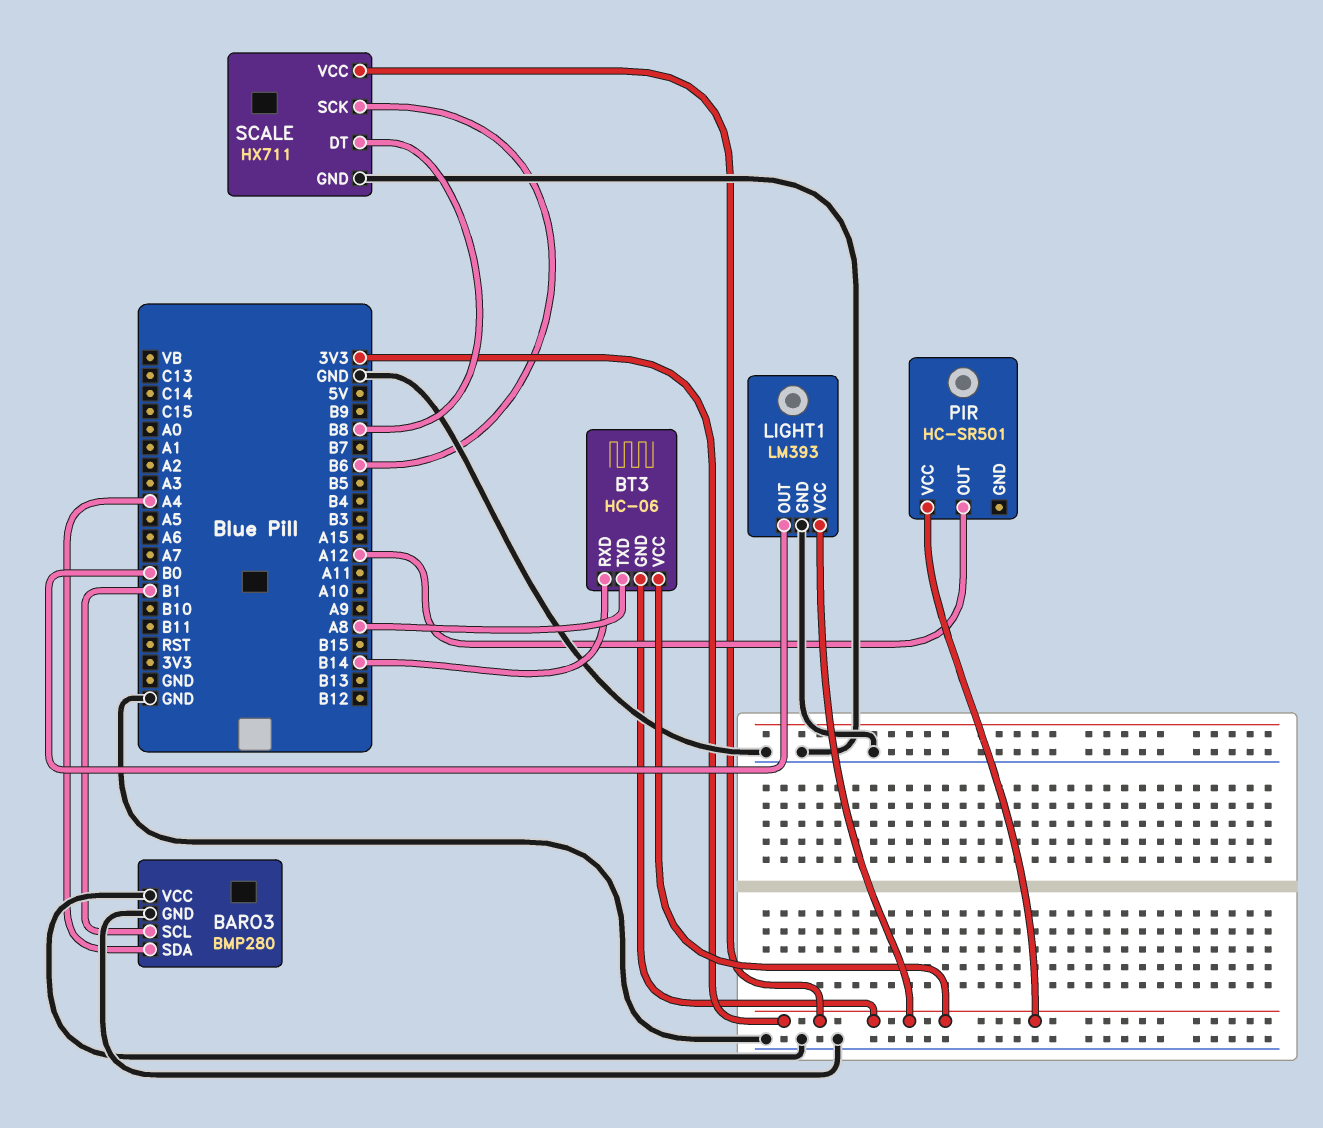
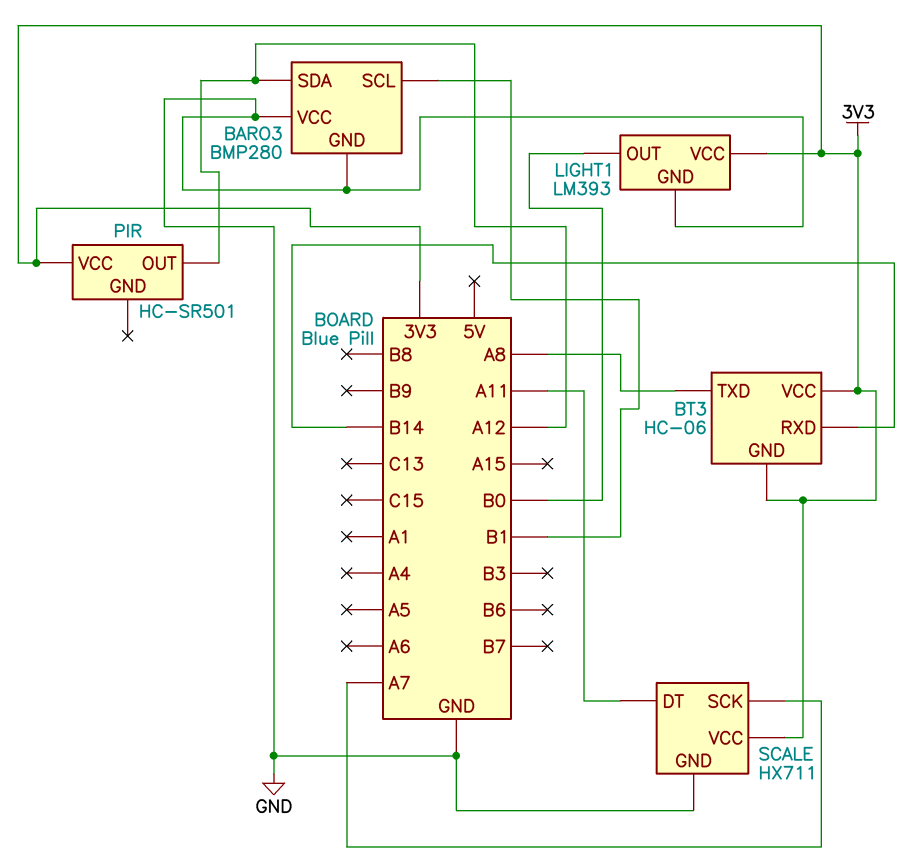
BARO3 pin SDA: A4 -> A12
SCALE pin DT: B8 -> A11
SCALE pin SCK: B6 -> A7

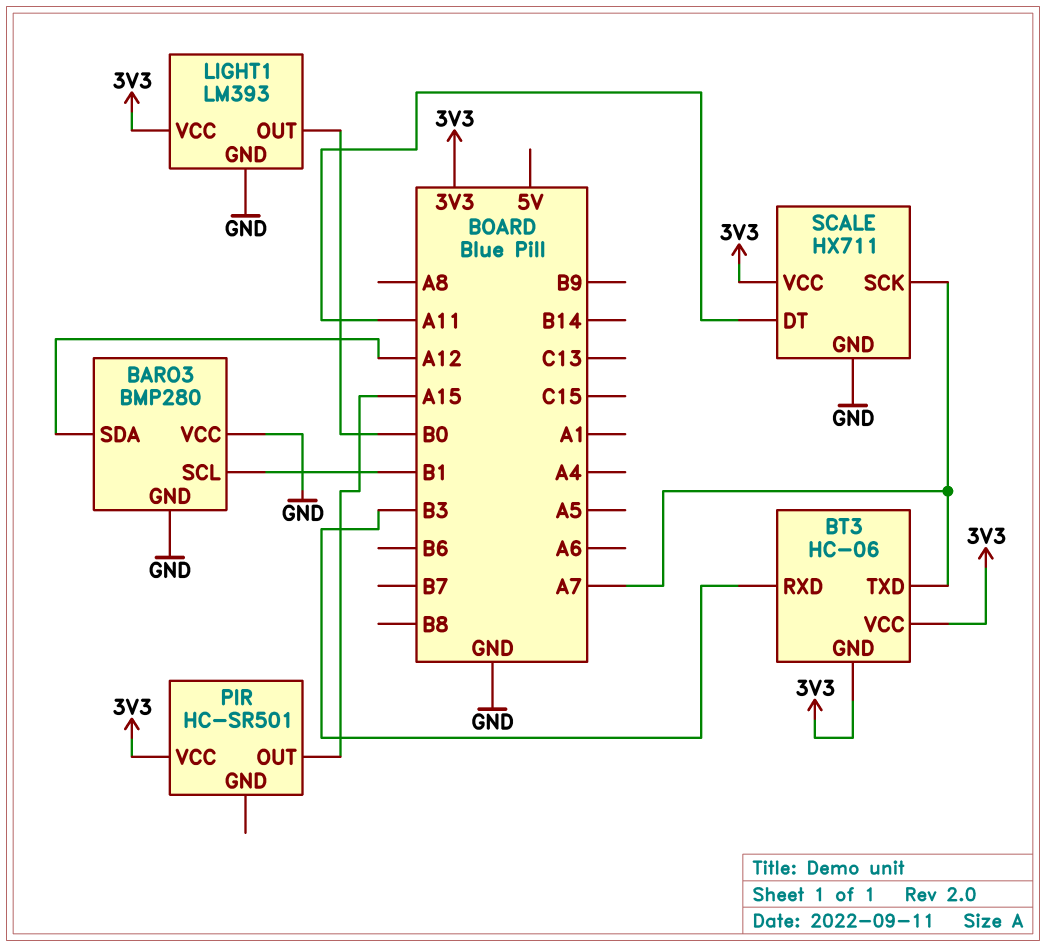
BT3 pin RXD: B14 -> B3
BT3 pin TXD: A8 -> A7
PIR pin OUT: A12 -> A15

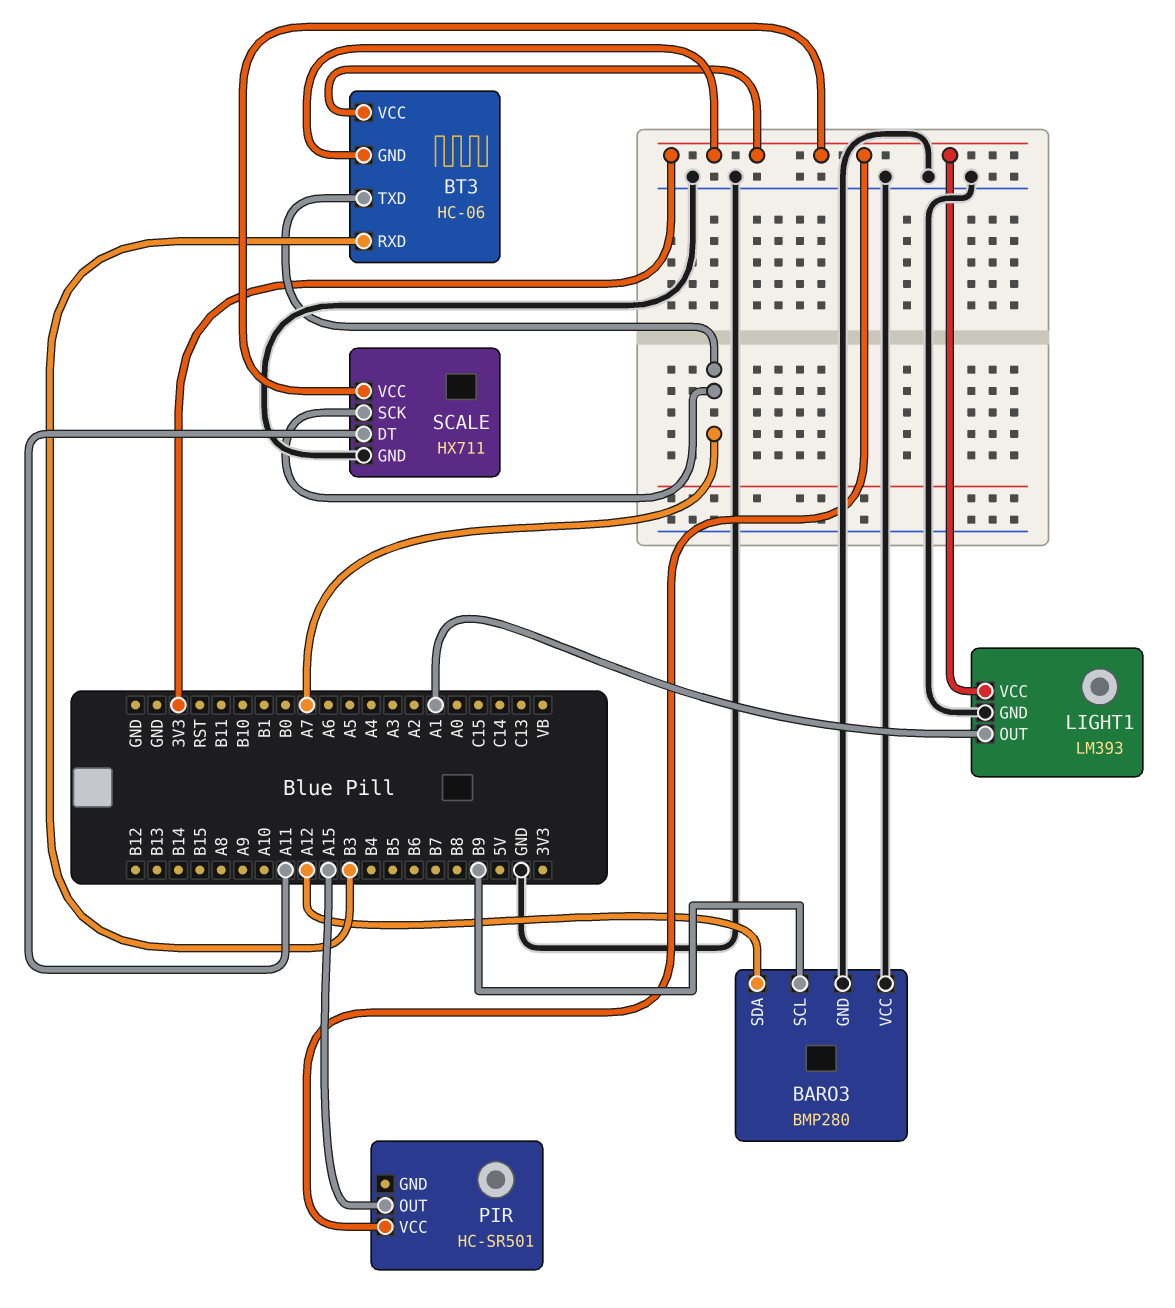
BARO3 pin SCL: B1 -> B9
LIGHT1 pin OUT: B0 -> A1

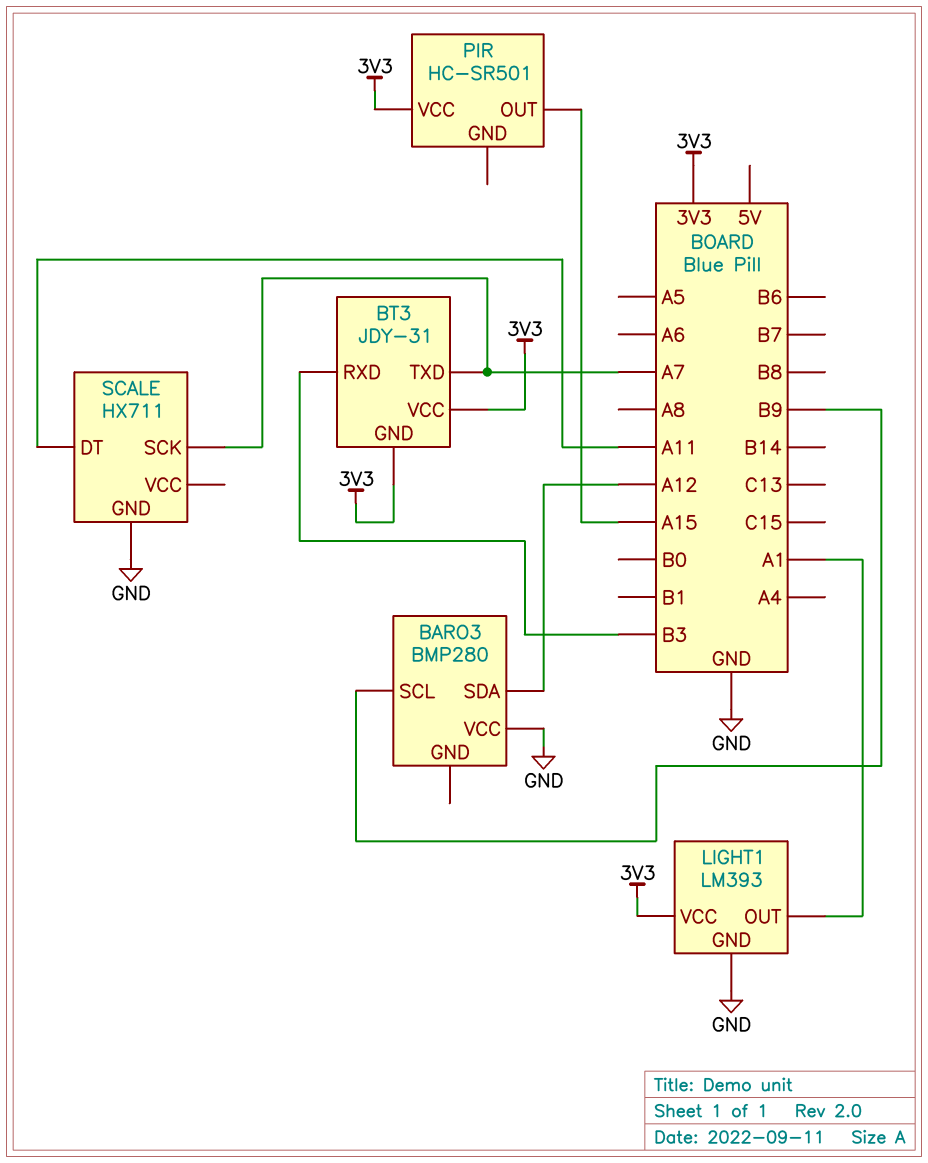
BARO3 pin GND: GND -> none
BT3: HC-06 -> JDY-31
SCALE pin VCC: 3V3 -> none

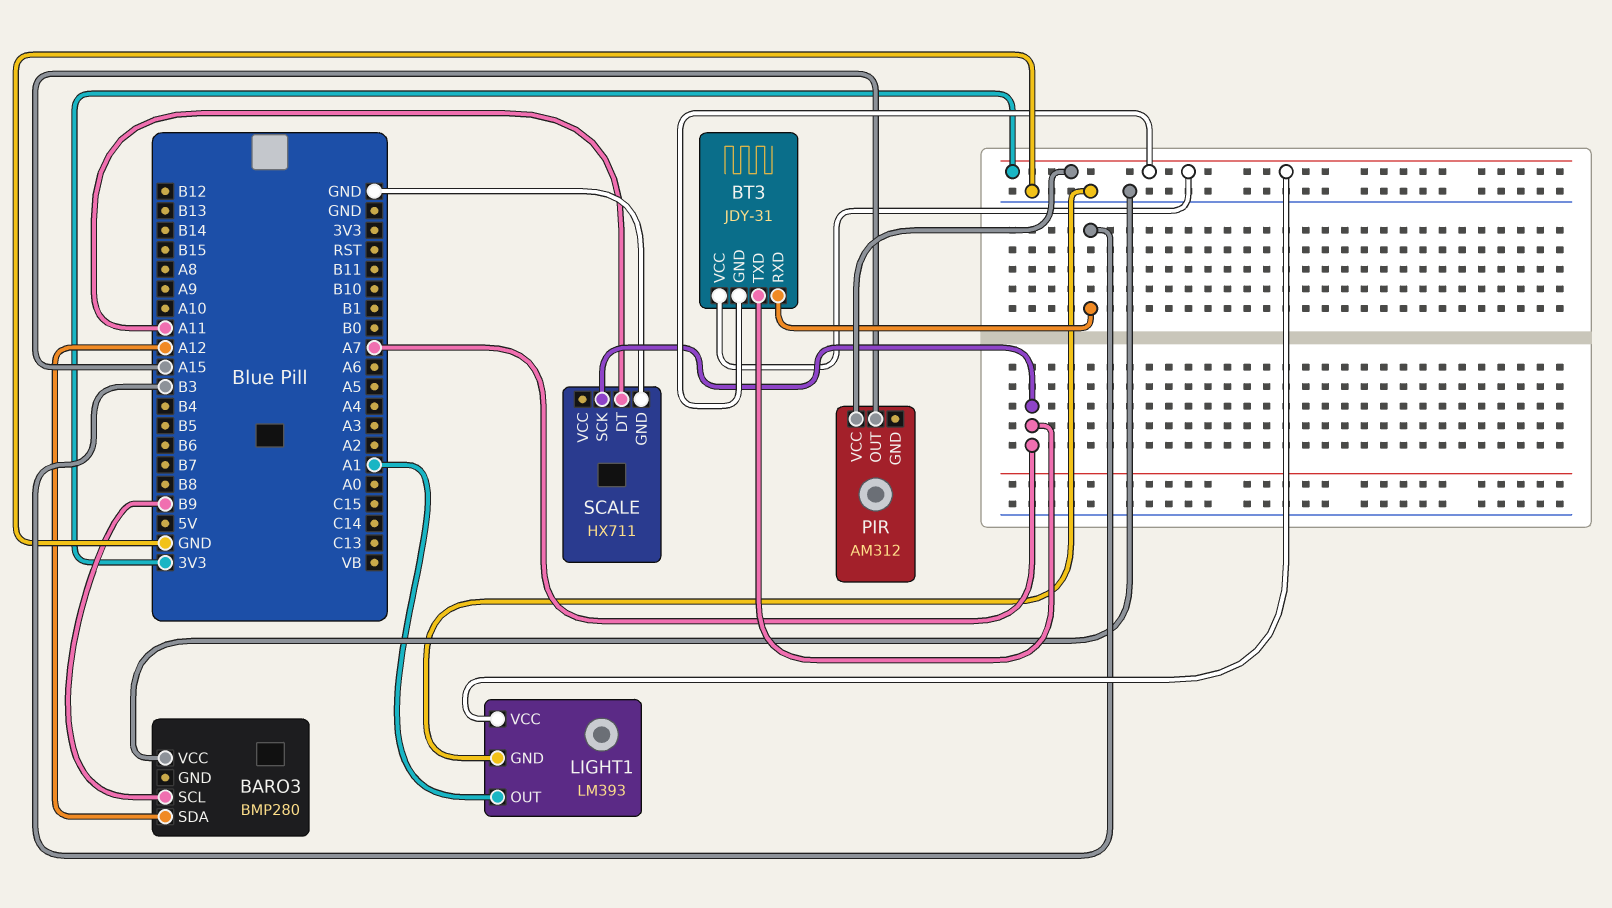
PIR: HC-SR501 -> AM312

